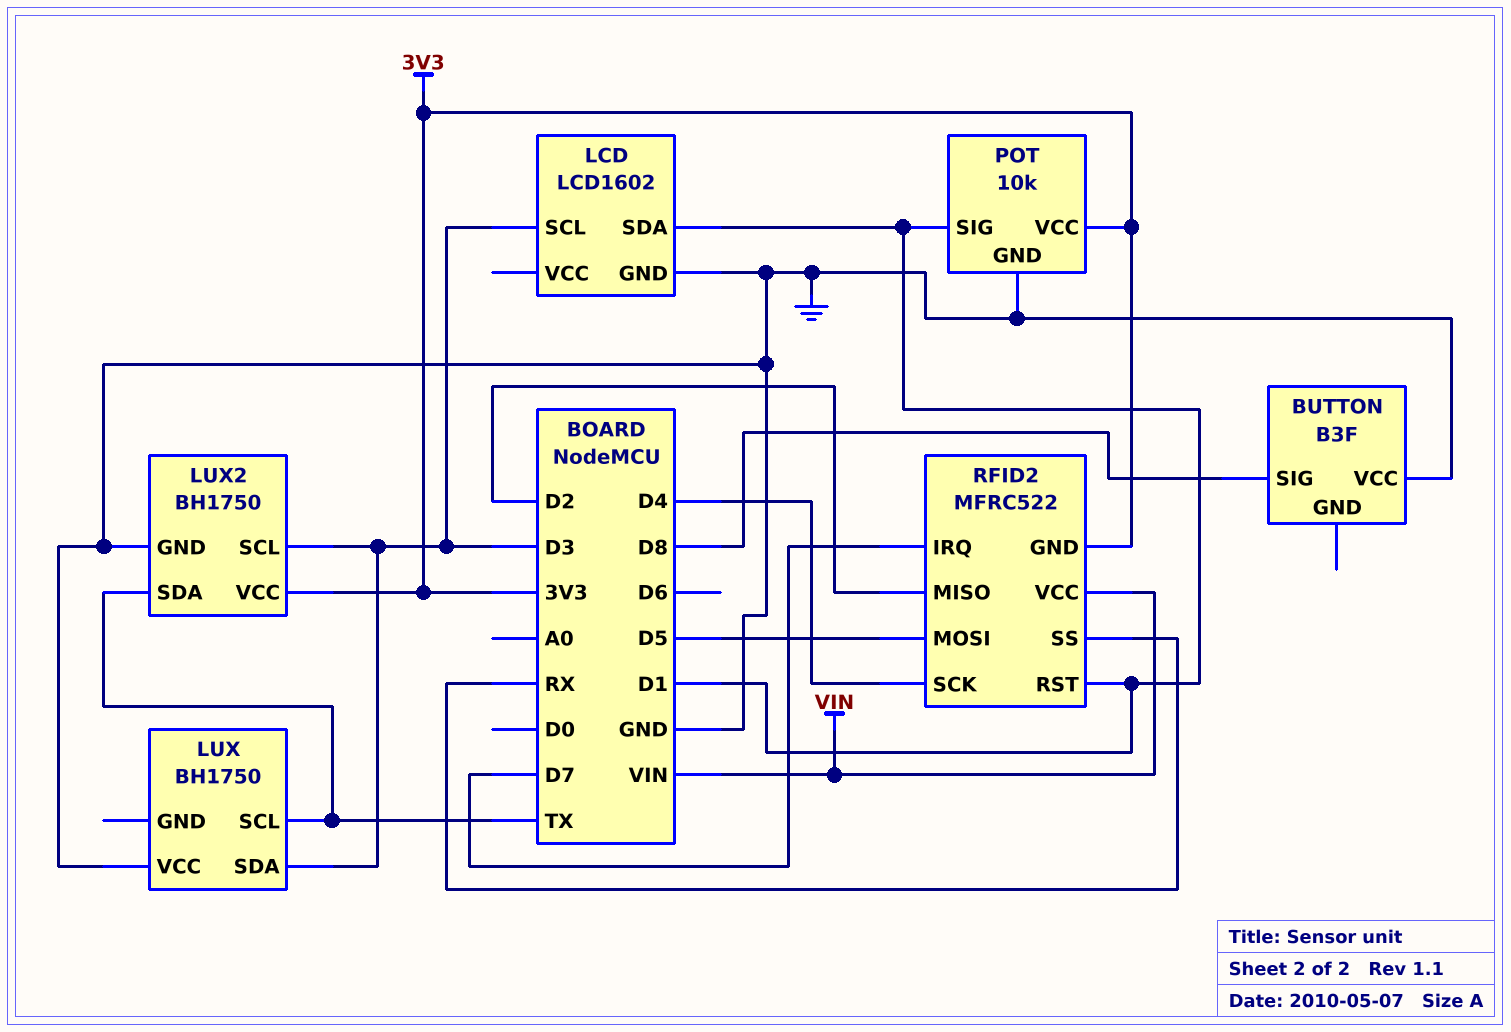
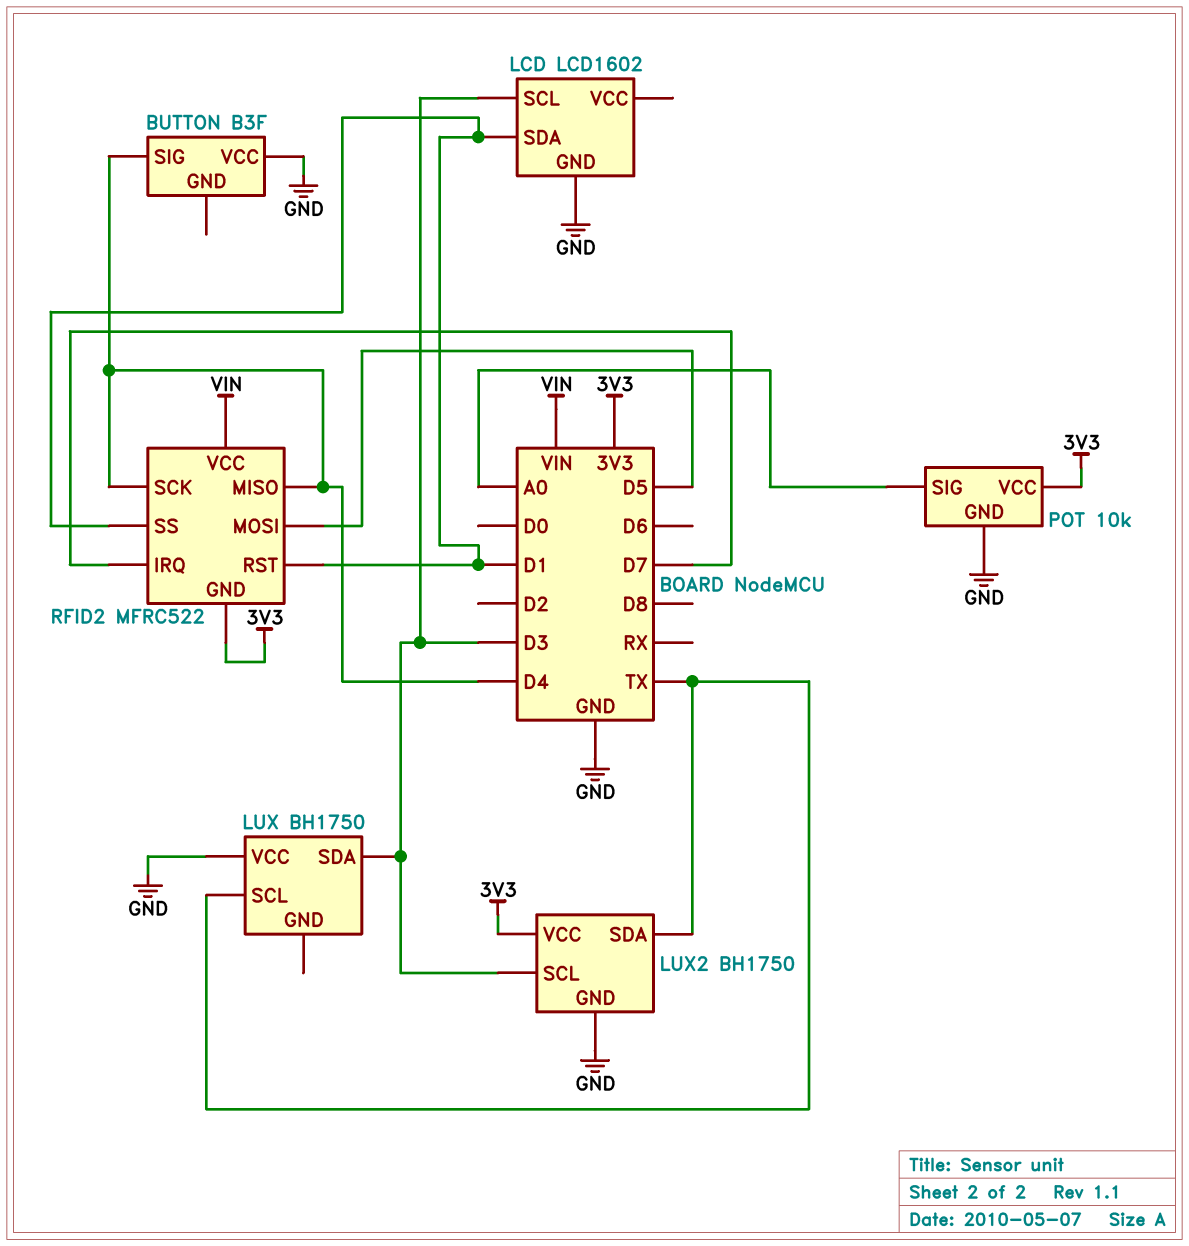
BUTTON pin SIG: D8 -> D4
POT pin SIG: D1 -> A0
RFID2 pin MISO: D2 -> D4
RFID2 pin SS: RX -> D1

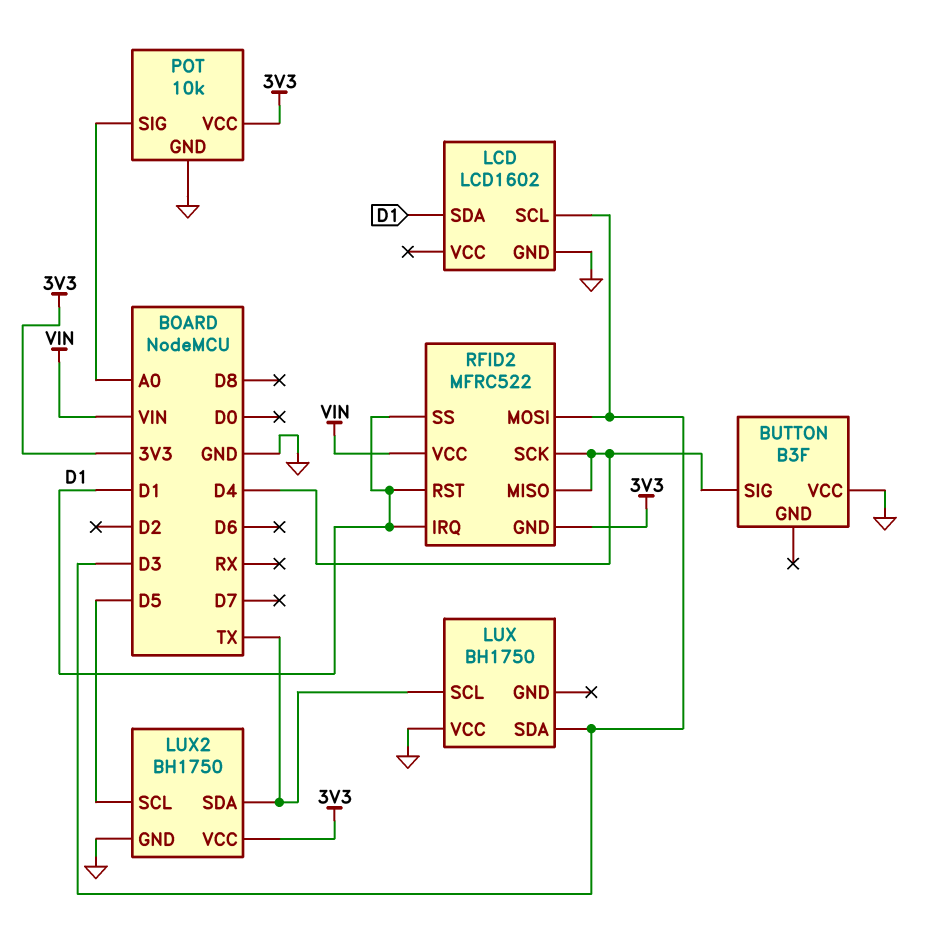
LUX2 pin SCL: D3 -> D5
RFID2 pin IRQ: D7 -> D1
RFID2 pin MOSI: D5 -> D3

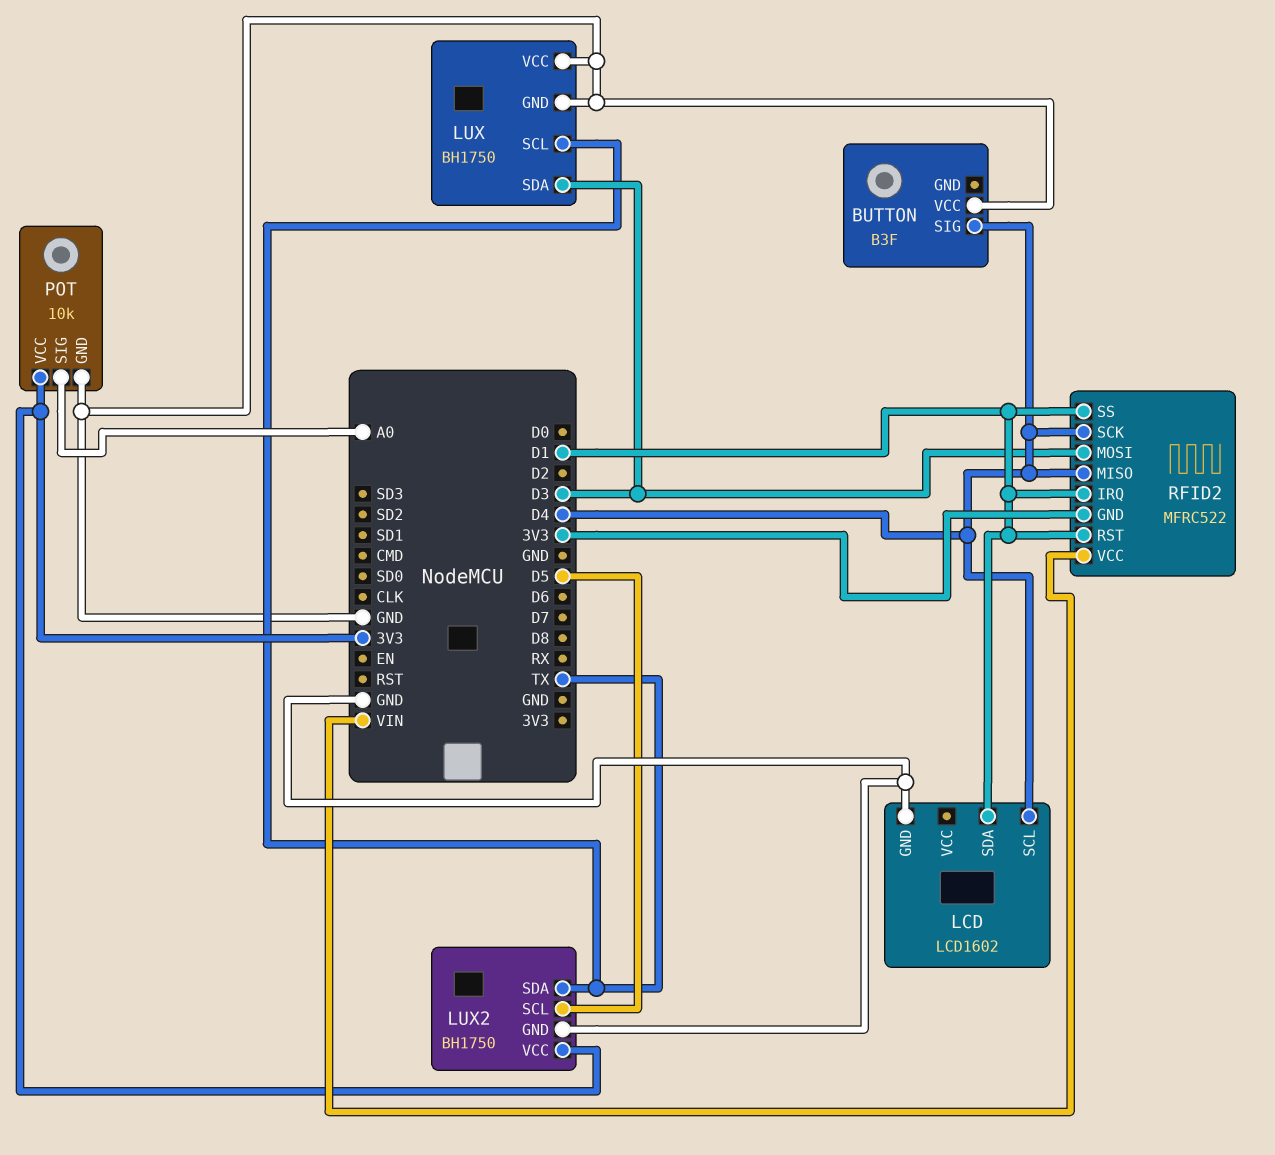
LCD pin SCL: D3 -> D4
LUX pin GND: none -> GND

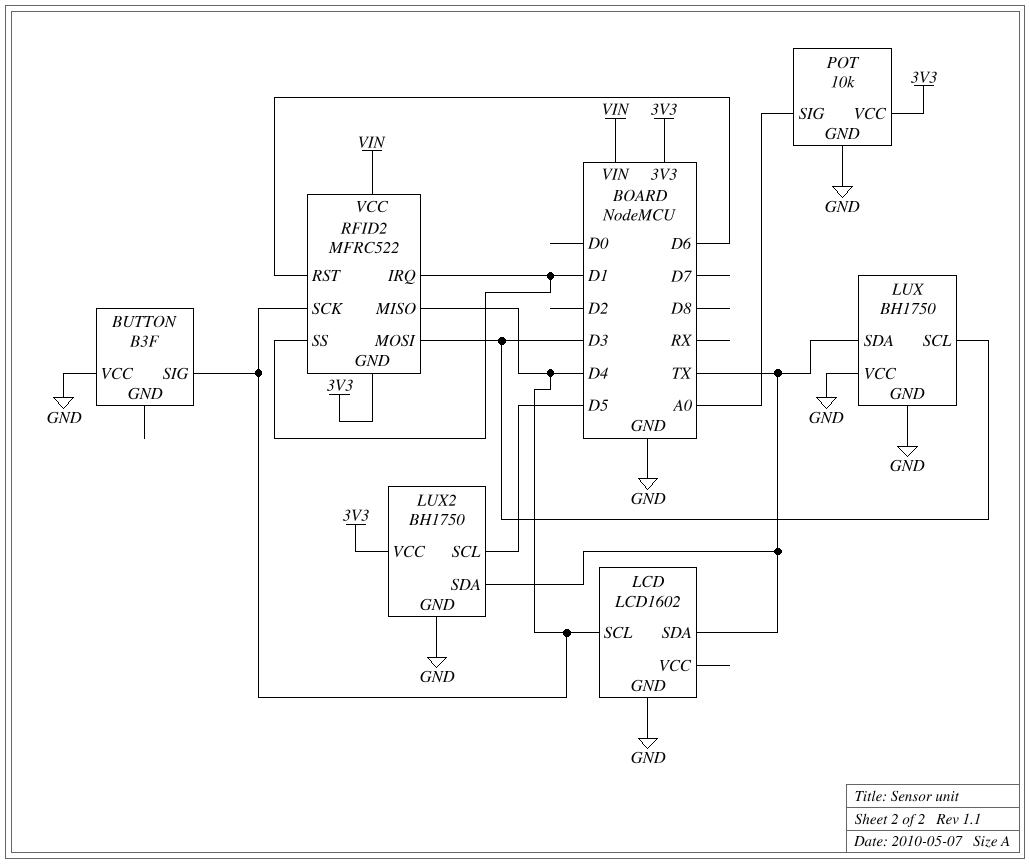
LCD pin SDA: D1 -> TX
LUX pin SCL: TX -> D3
LUX pin SDA: D3 -> TX
RFID2 pin RST: D1 -> D6

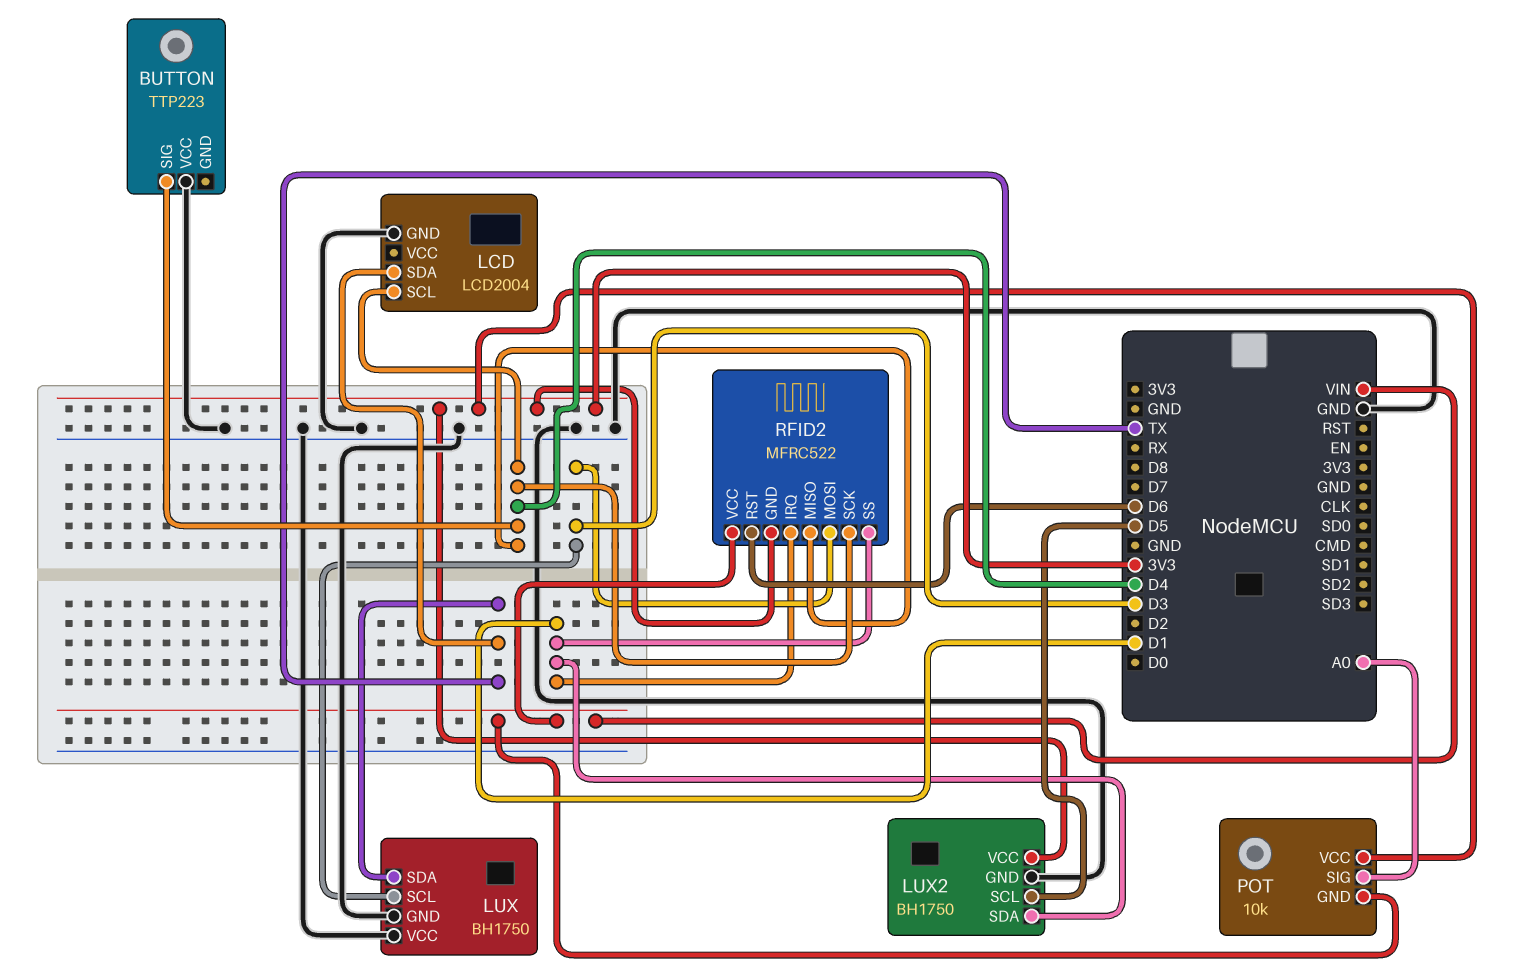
BUTTON: B3F -> TTP223
LCD: LCD1602 -> LCD2004
LUX2 pin SDA: TX -> D1
POT pin GND: GND -> VIN

